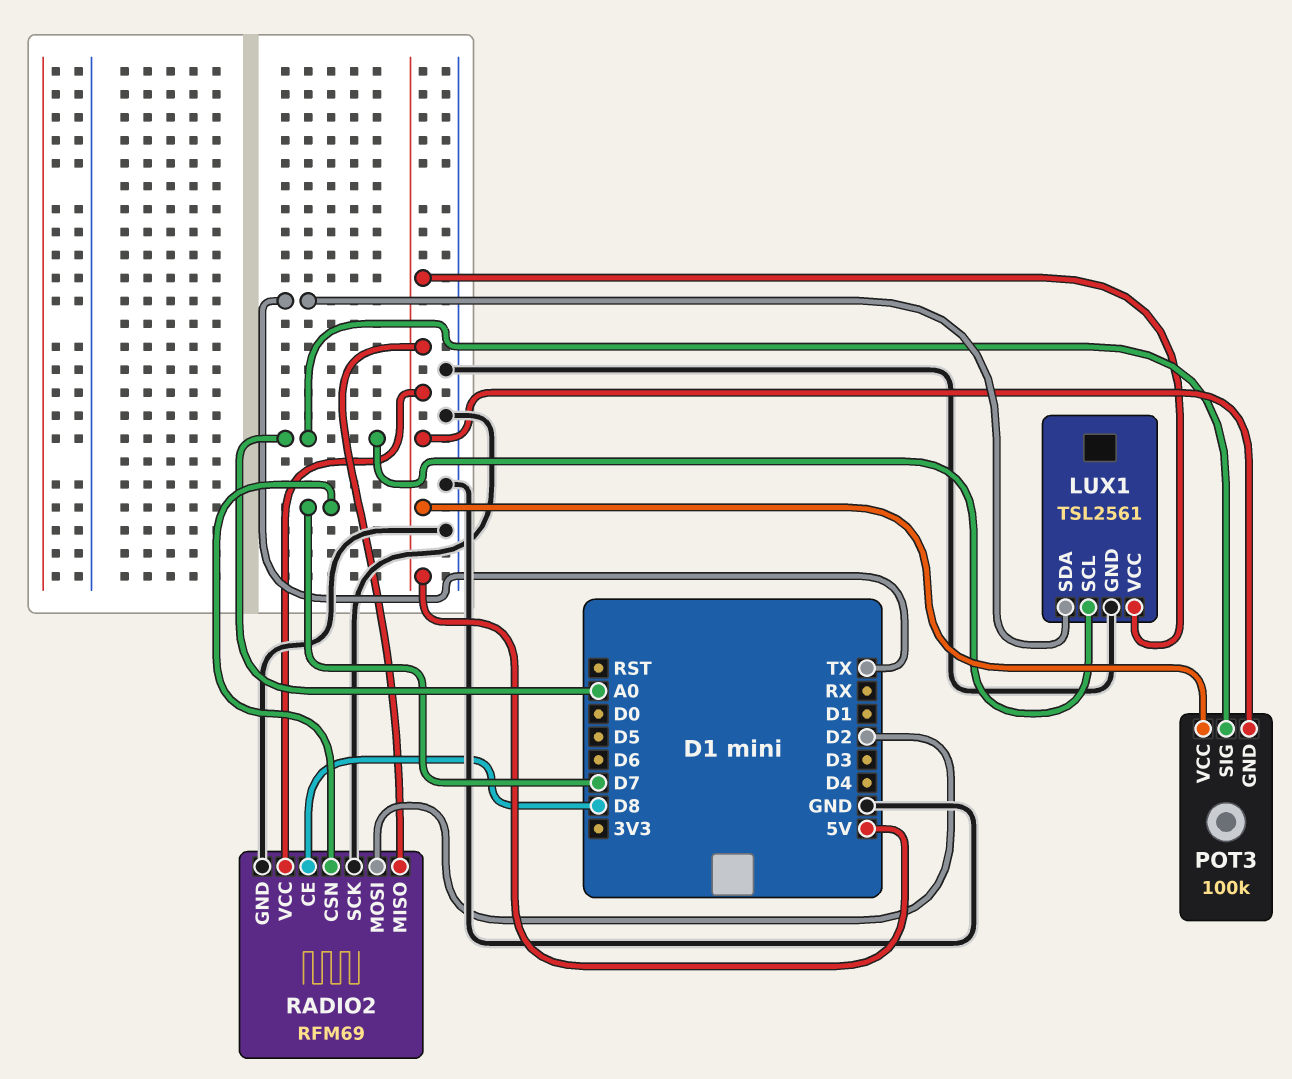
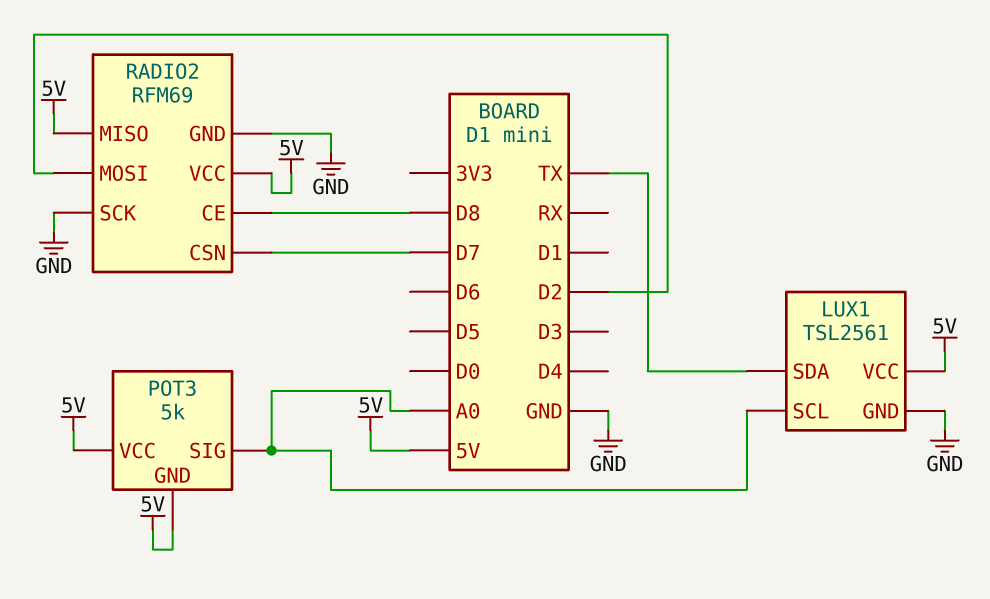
POT3: 100k -> 5k

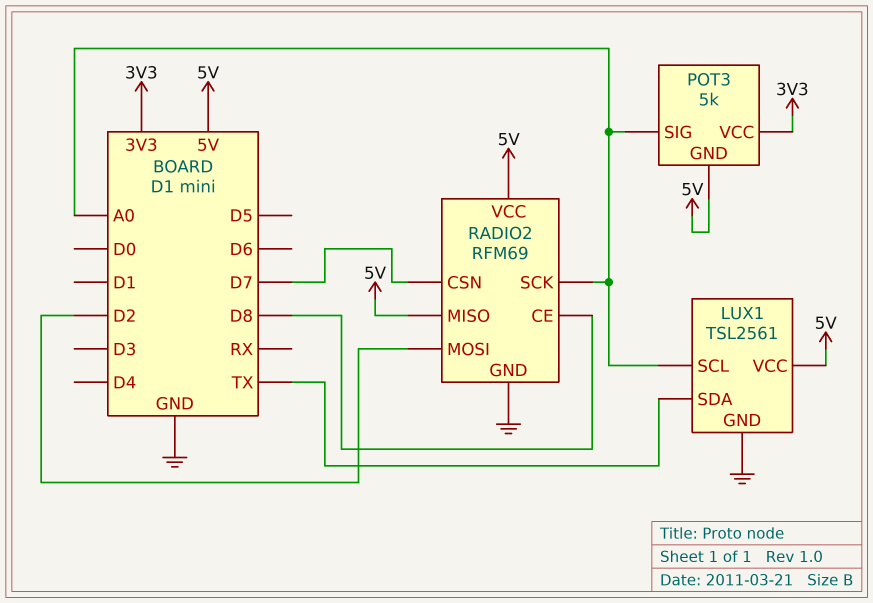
POT3 pin VCC: 5V -> 3V3
RADIO2 pin SCK: GND -> A0

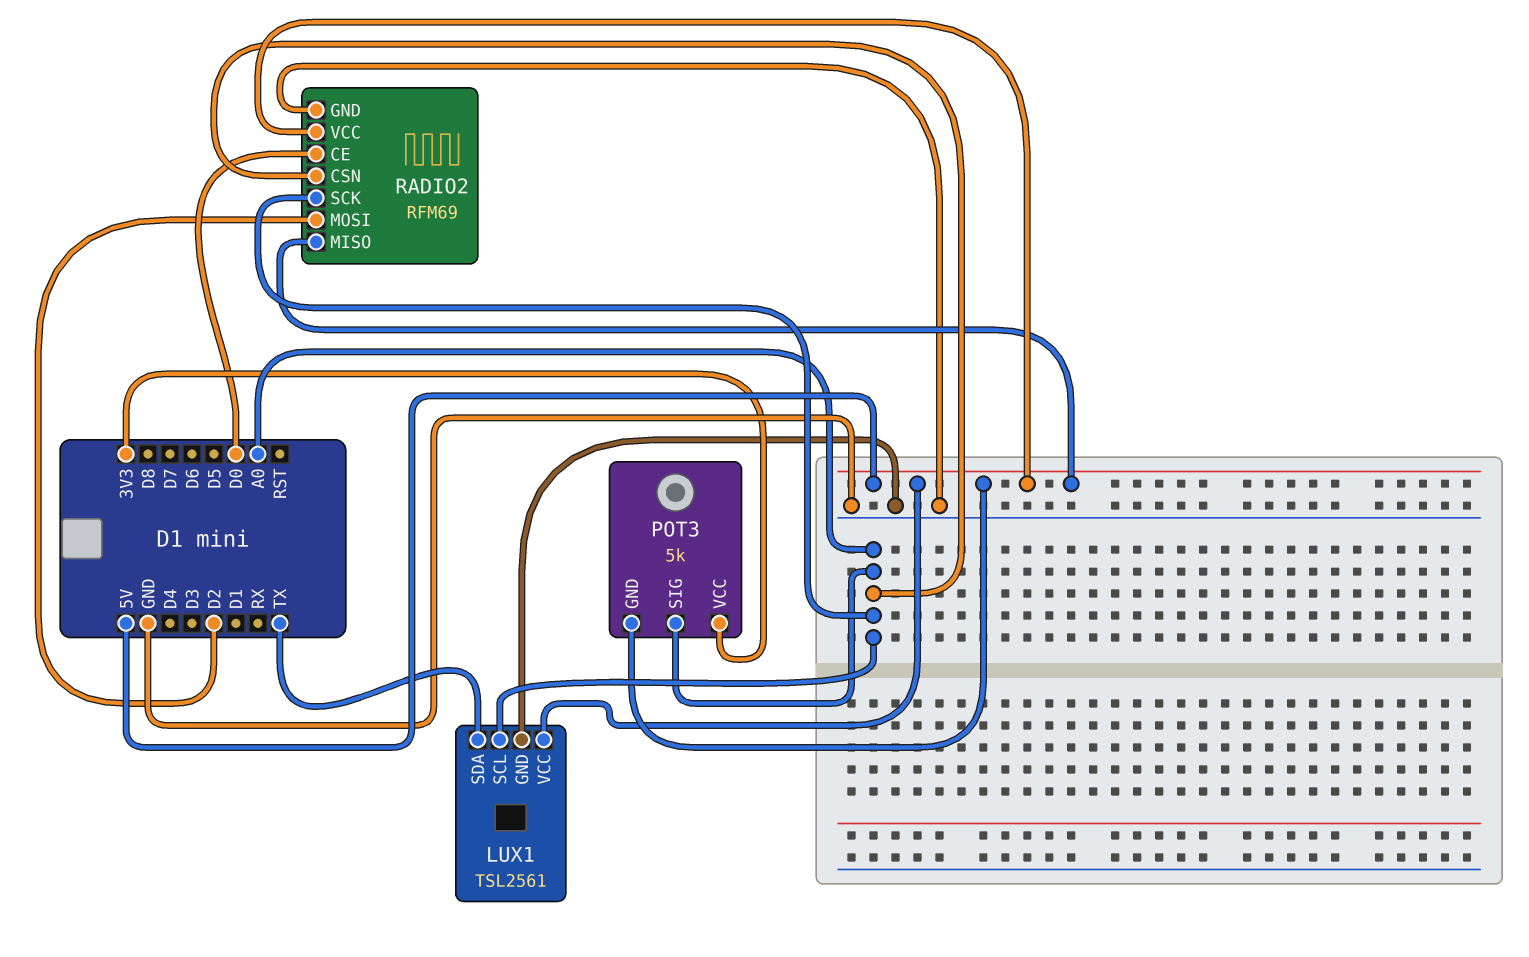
RADIO2 pin CE: D8 -> D0
RADIO2 pin CSN: D7 -> A0

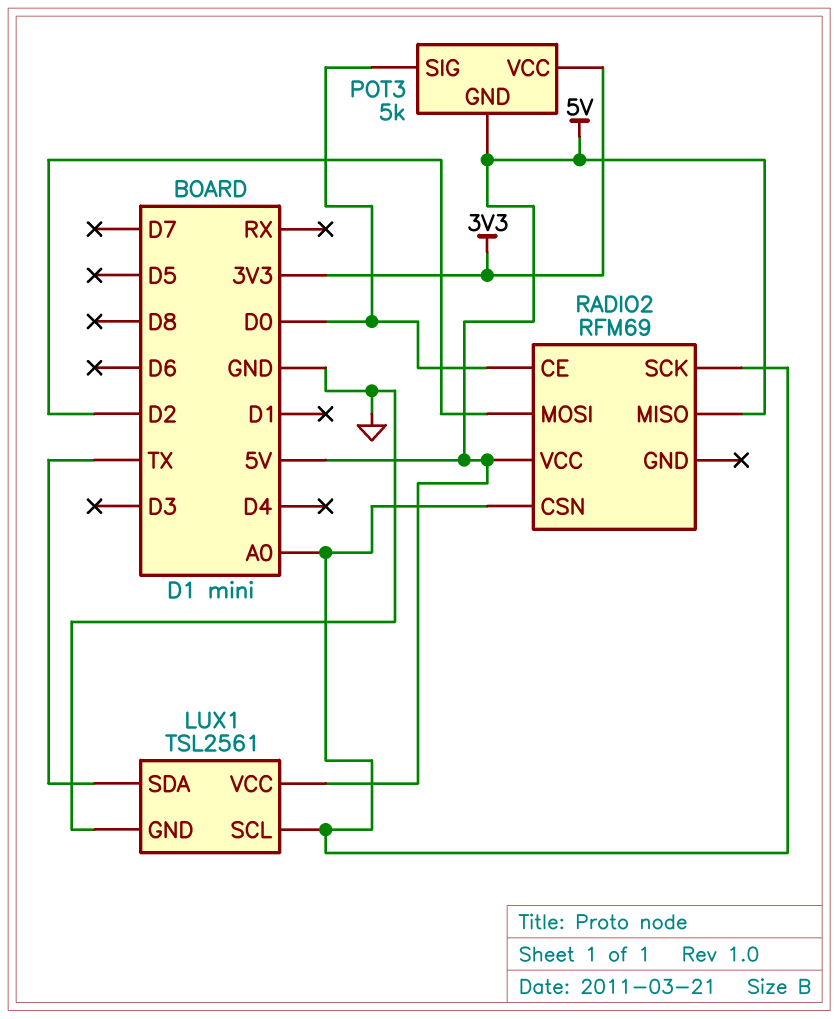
POT3 pin SIG: A0 -> D0
RADIO2 pin GND: GND -> none

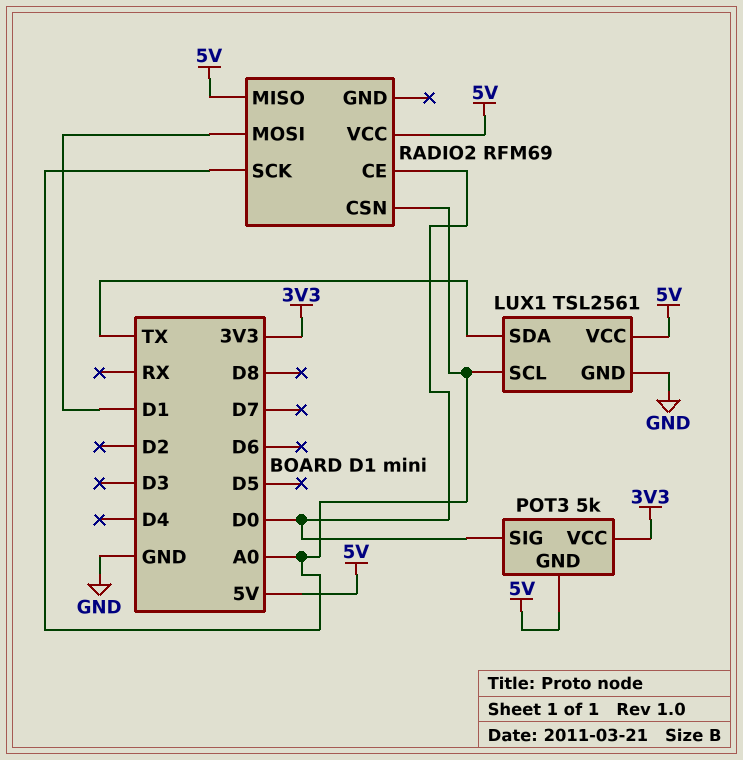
RADIO2 pin MOSI: D2 -> D1

